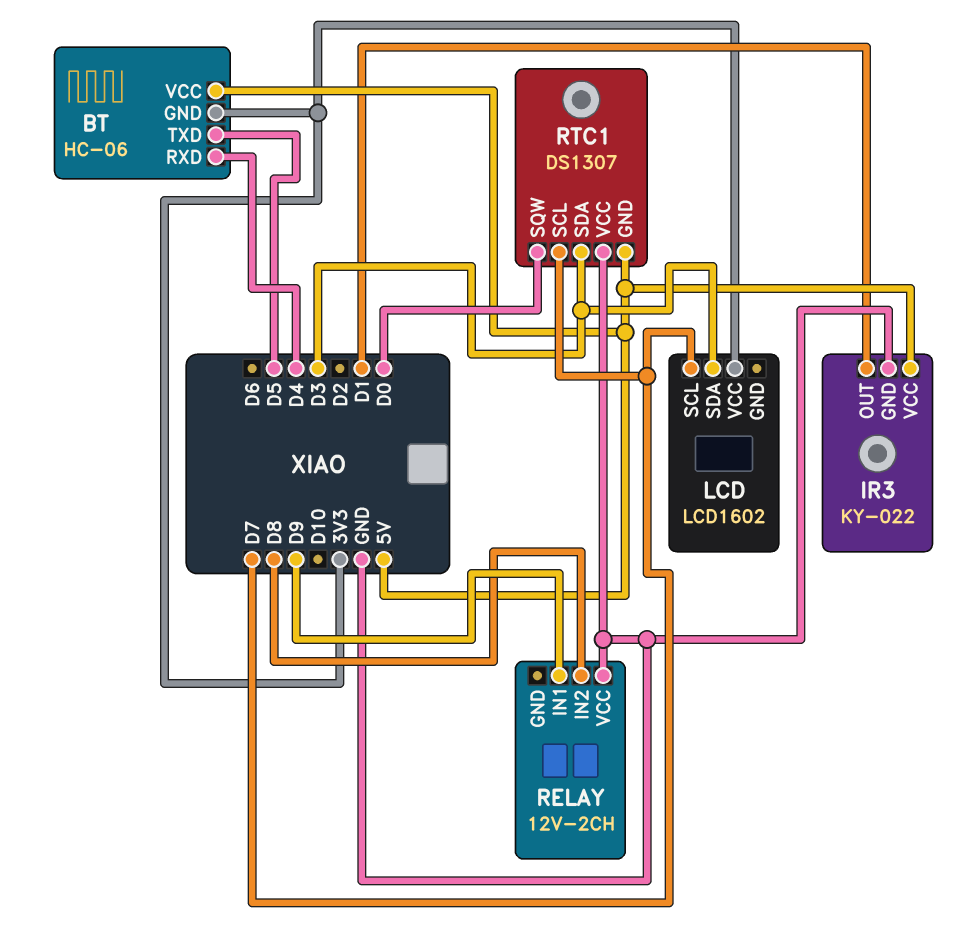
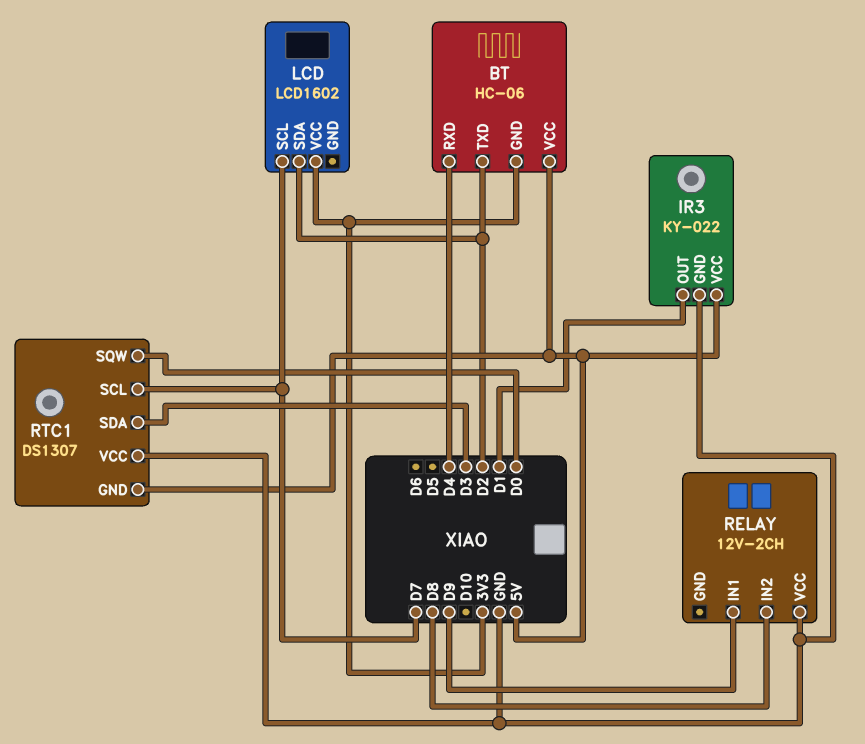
BT pin TXD: D5 -> D2
LCD pin SDA: D3 -> D2

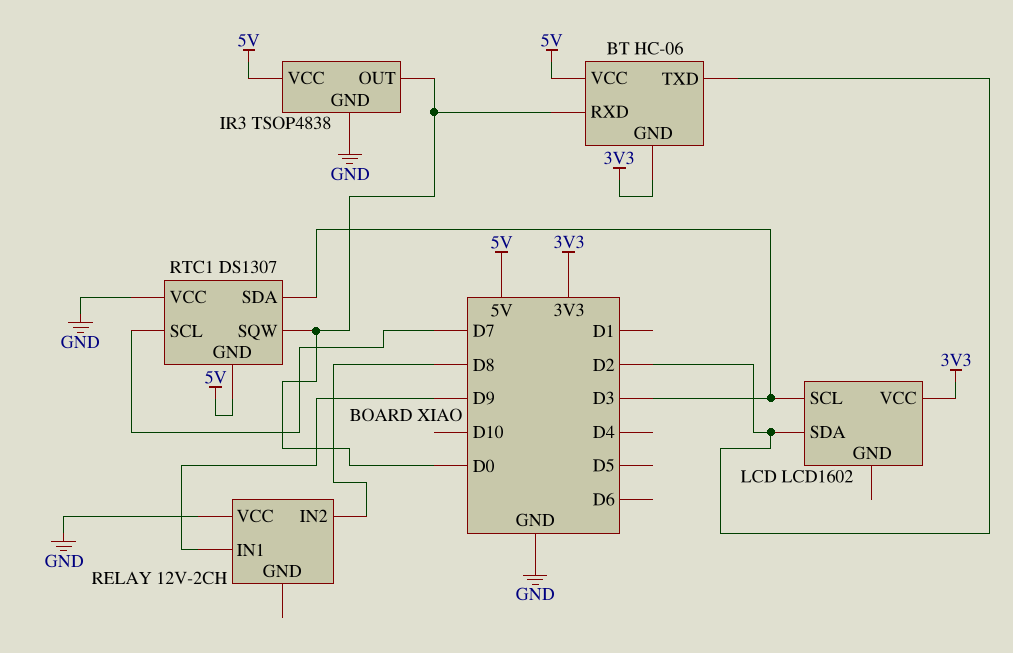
BT pin RXD: D4 -> D0
IR3: KY-022 -> TSOP4838
IR3 pin OUT: D1 -> D0
LCD pin SCL: D7 -> D3

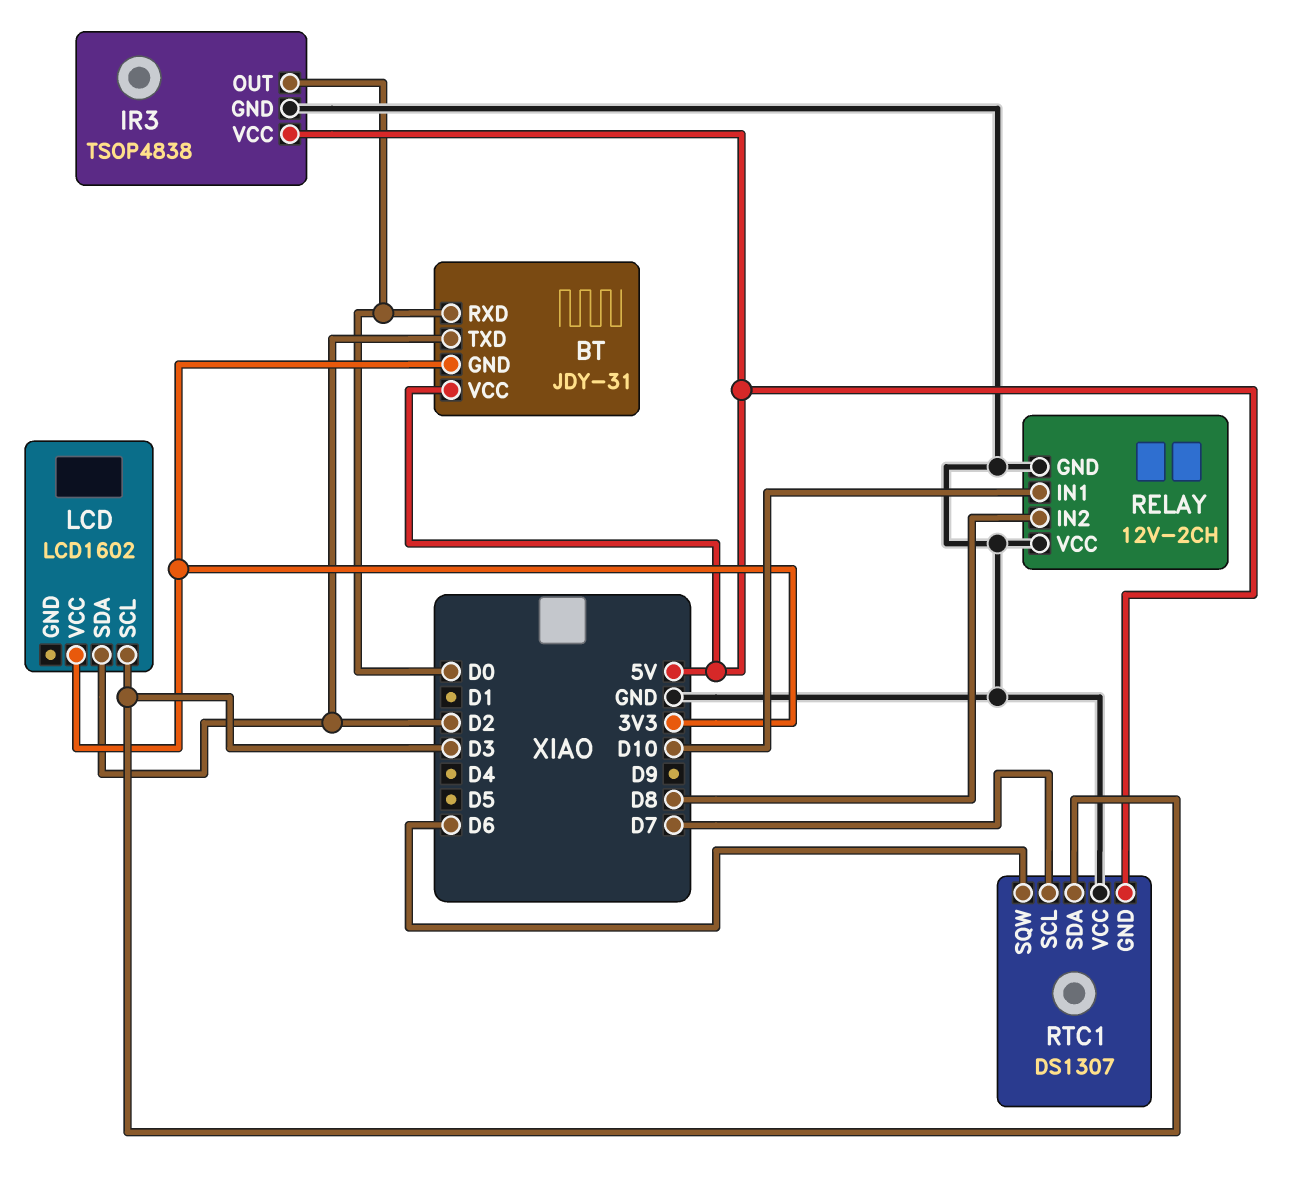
BT: HC-06 -> JDY-31
RELAY pin GND: none -> GND
RELAY pin IN1: D9 -> D10
RTC1 pin SQW: D0 -> D6

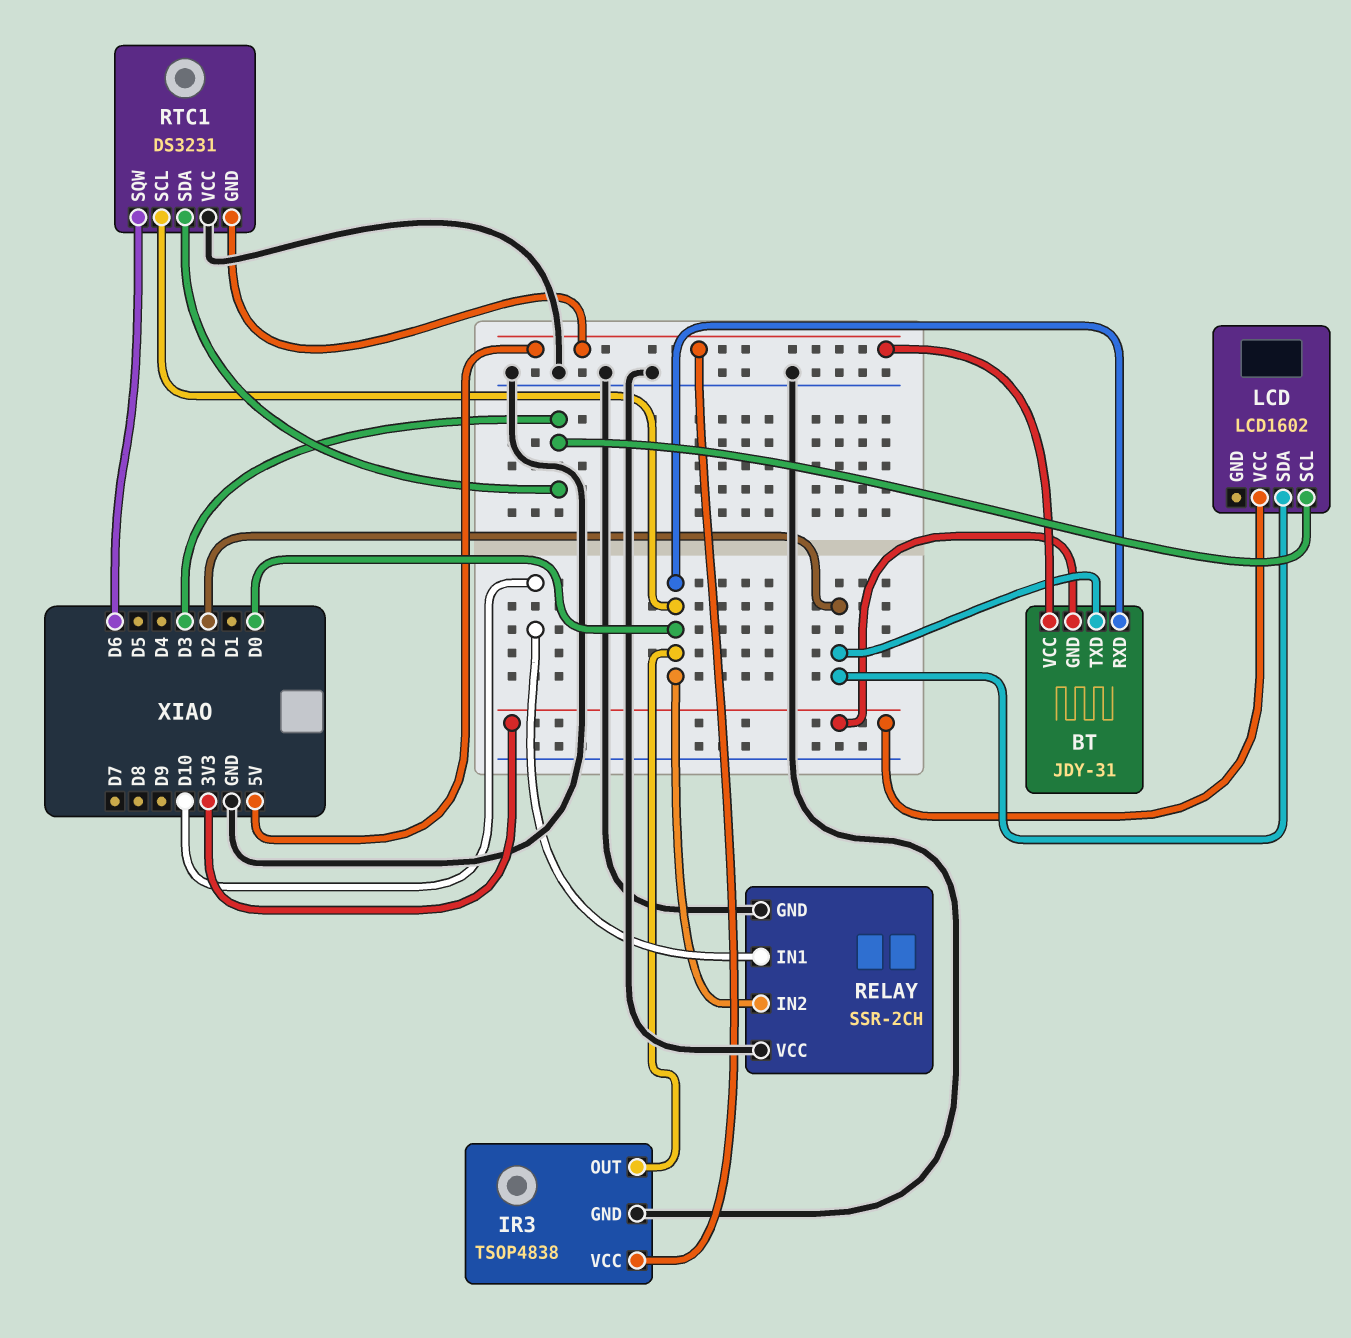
RELAY: 12V-2CH -> SSR-2CH
RELAY pin IN2: D8 -> D0
RTC1: DS1307 -> DS3231
RTC1 pin SCL: D7 -> D0

